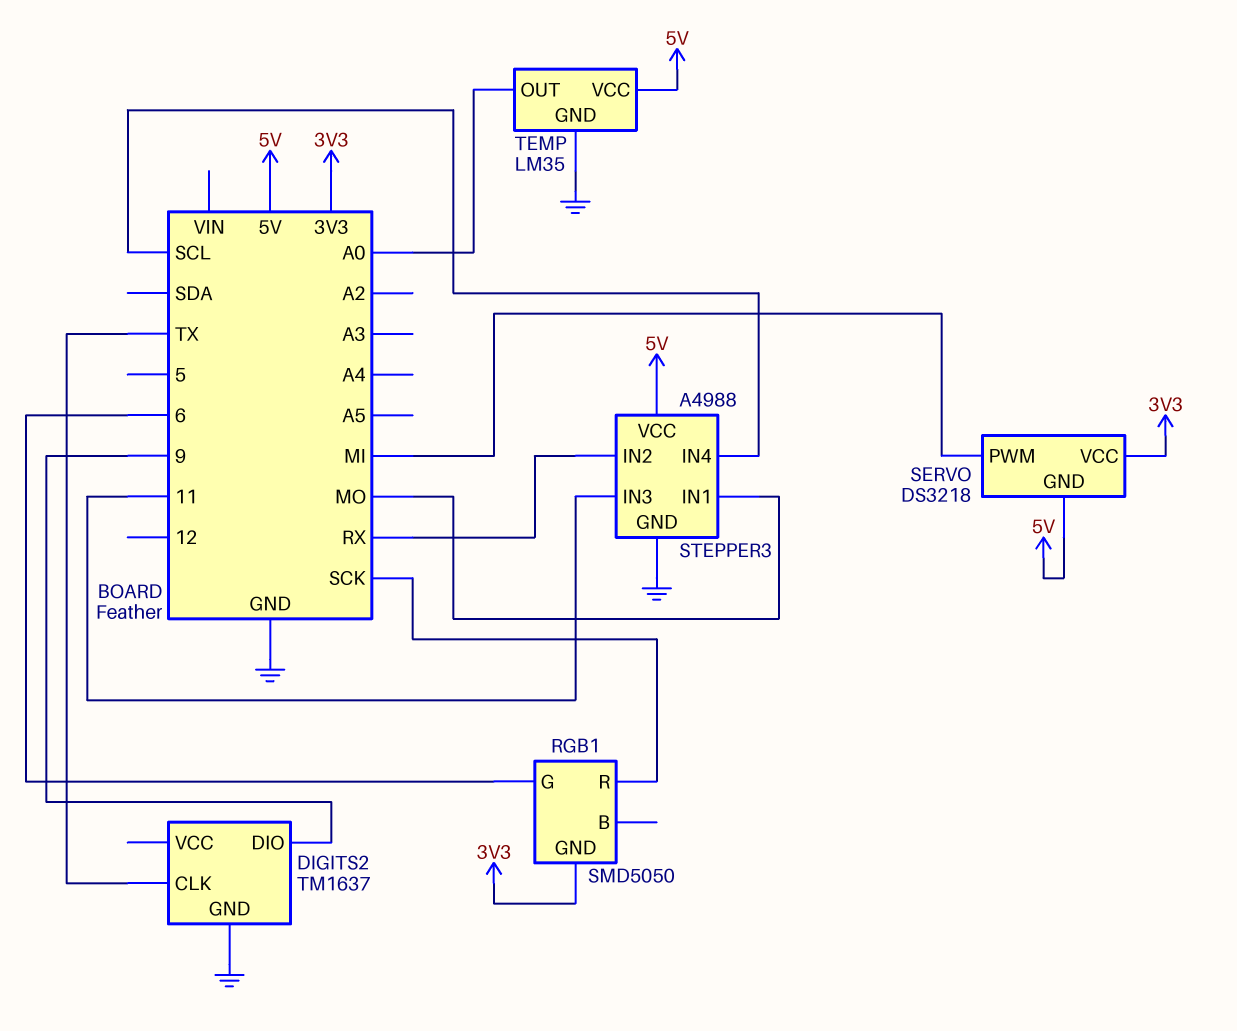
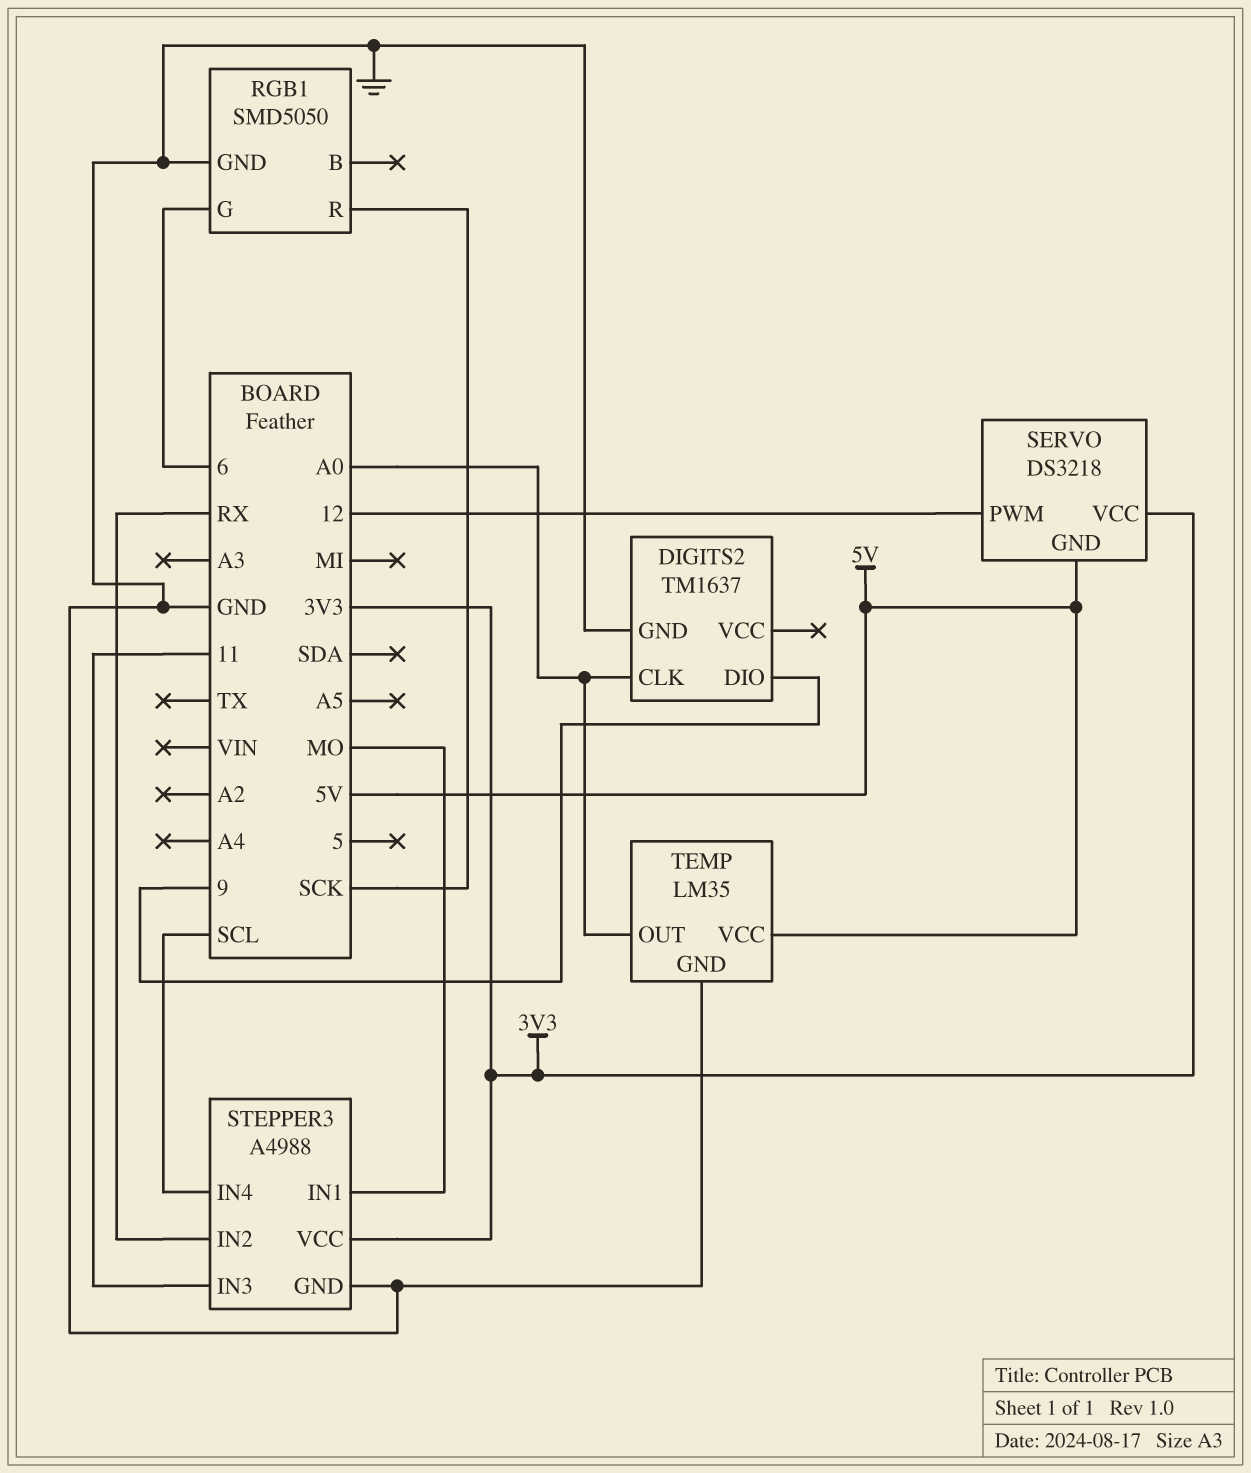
DIGITS2 pin CLK: TX -> A0
RGB1 pin GND: 3V3 -> GND
SERVO pin PWM: MI -> 12
STEPPER3 pin VCC: 5V -> 3V3

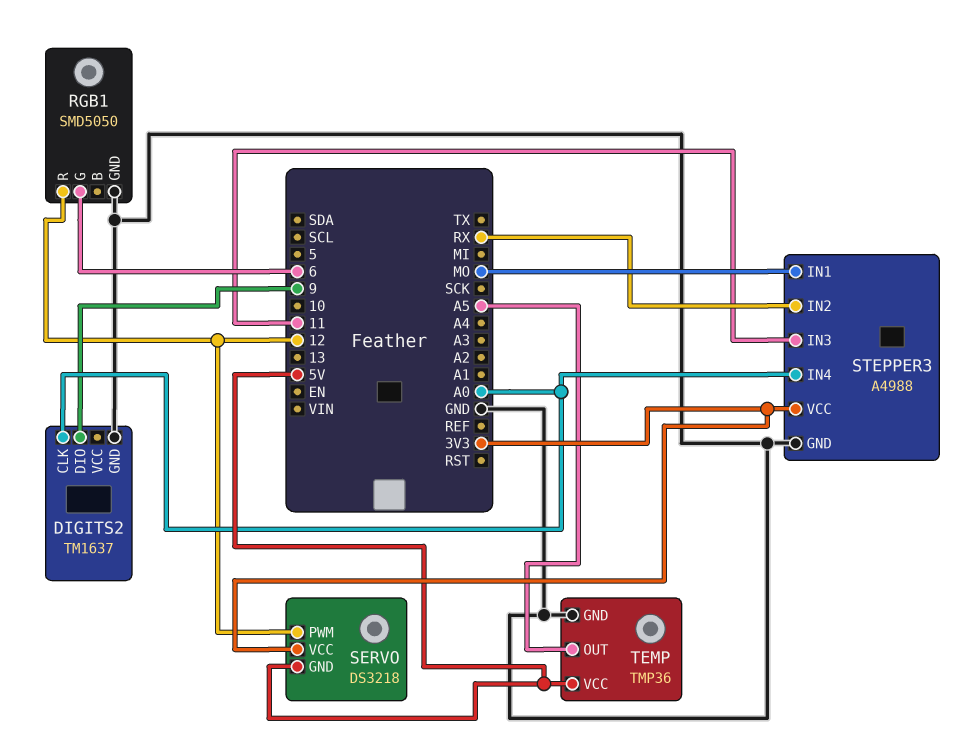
RGB1 pin R: SCK -> 12
STEPPER3 pin IN4: SCL -> A0
TEMP: LM35 -> TMP36
TEMP pin OUT: A0 -> A5

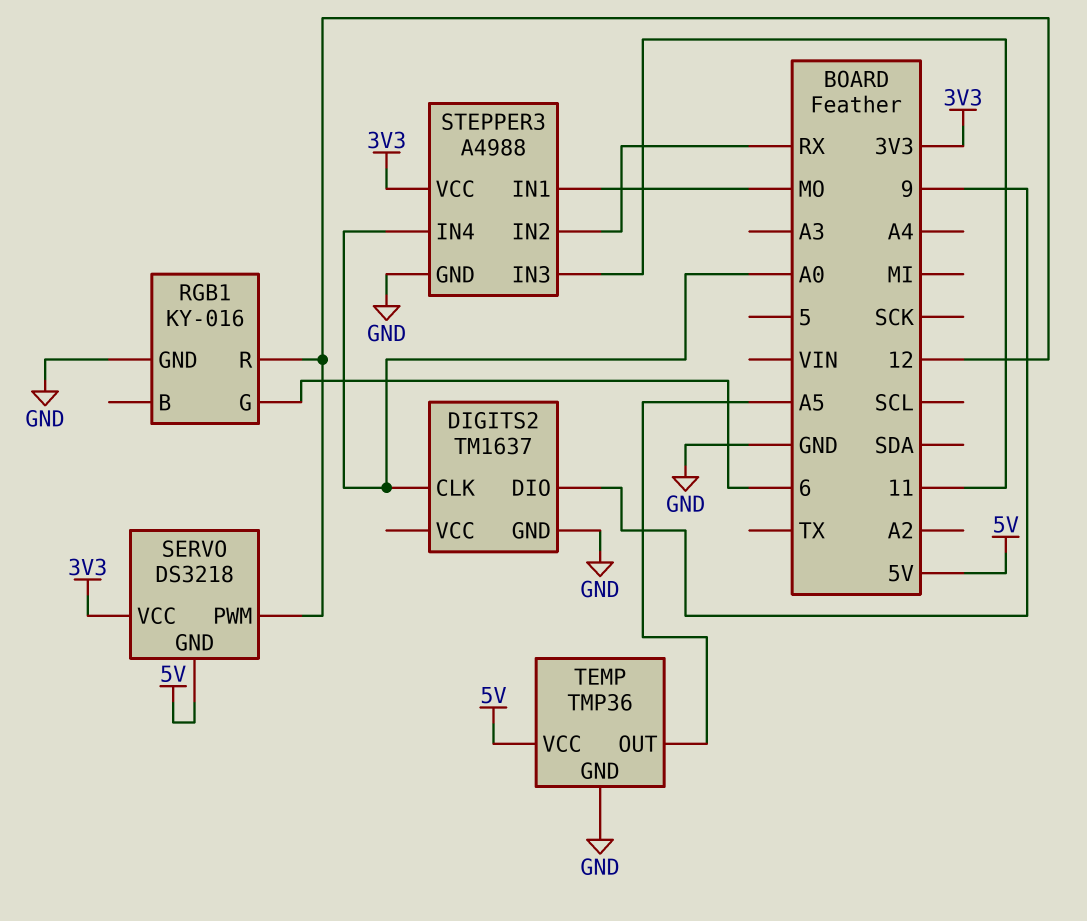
RGB1: SMD5050 -> KY-016

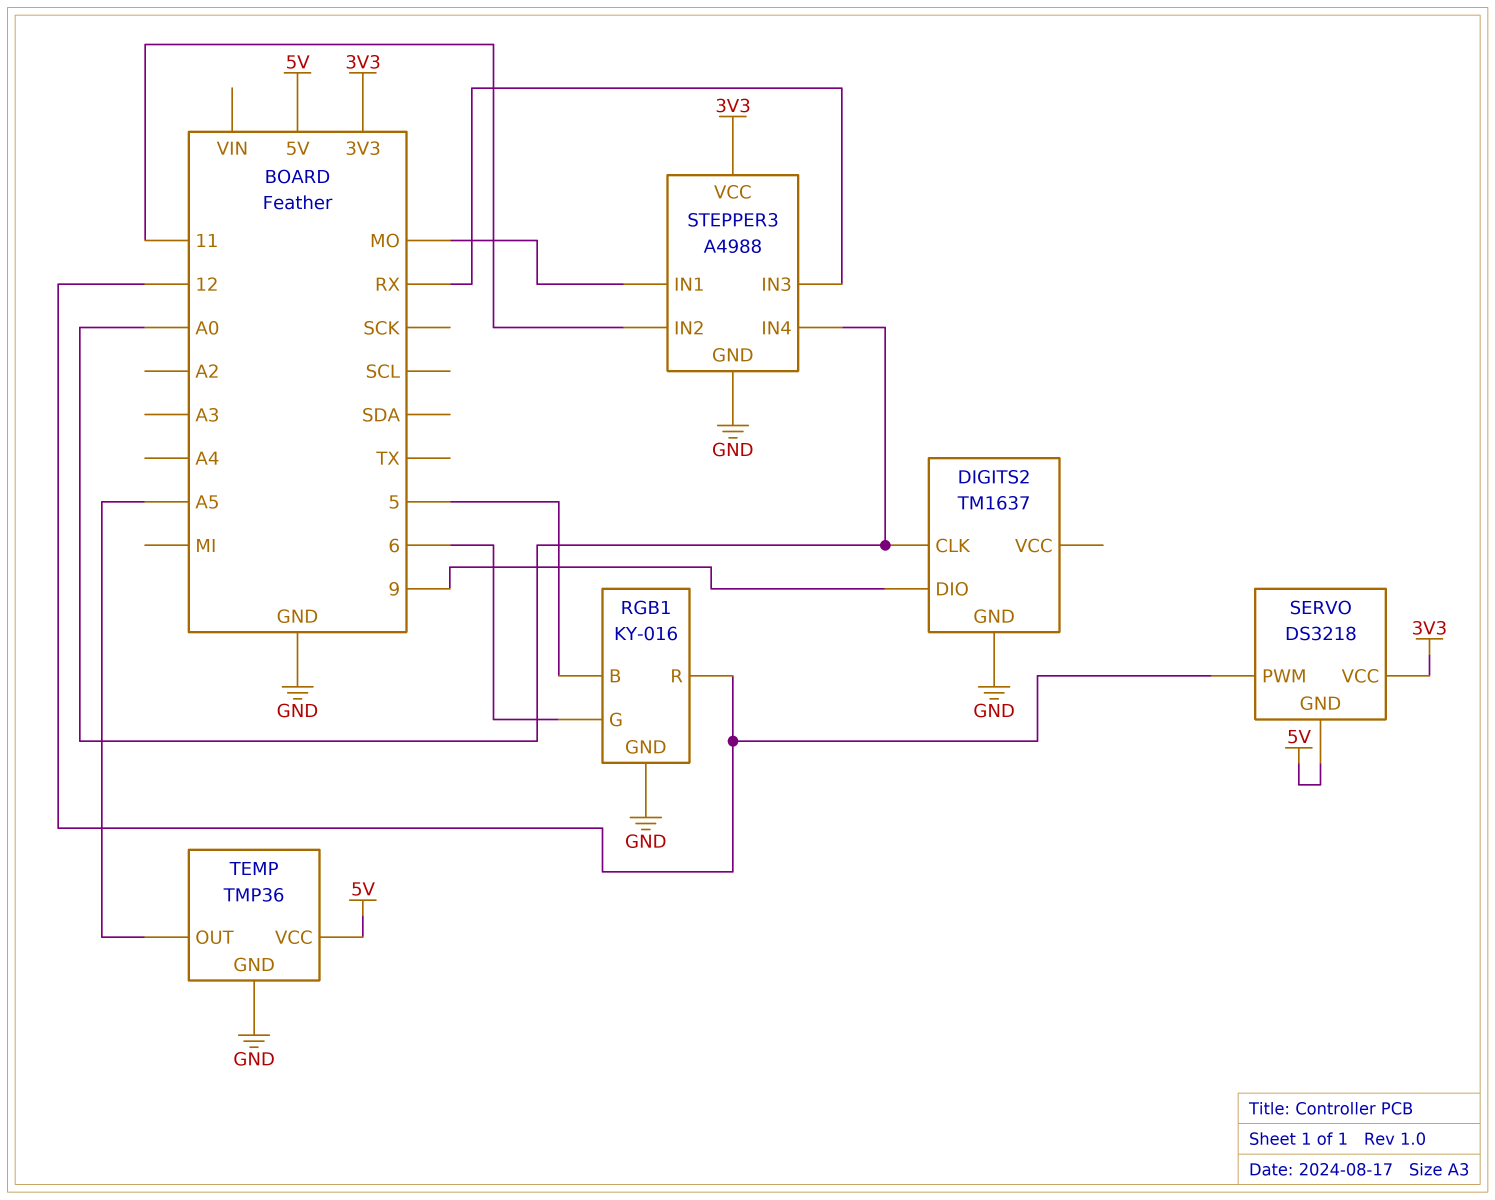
RGB1 pin B: none -> 5
STEPPER3 pin IN2: RX -> 11
STEPPER3 pin IN3: 11 -> RX

